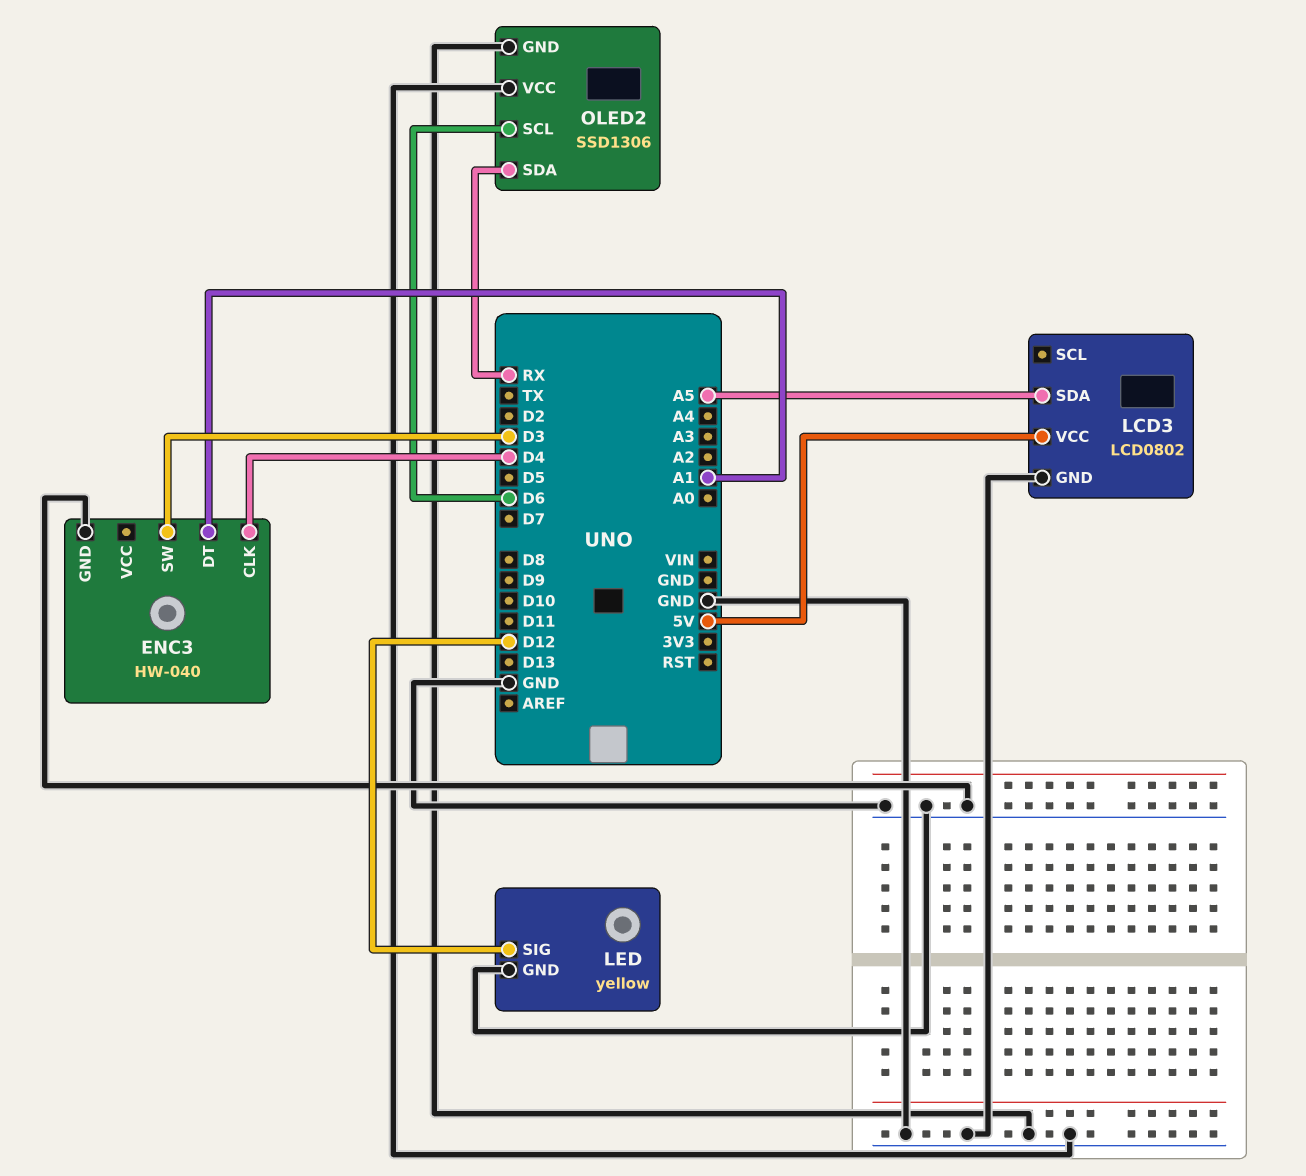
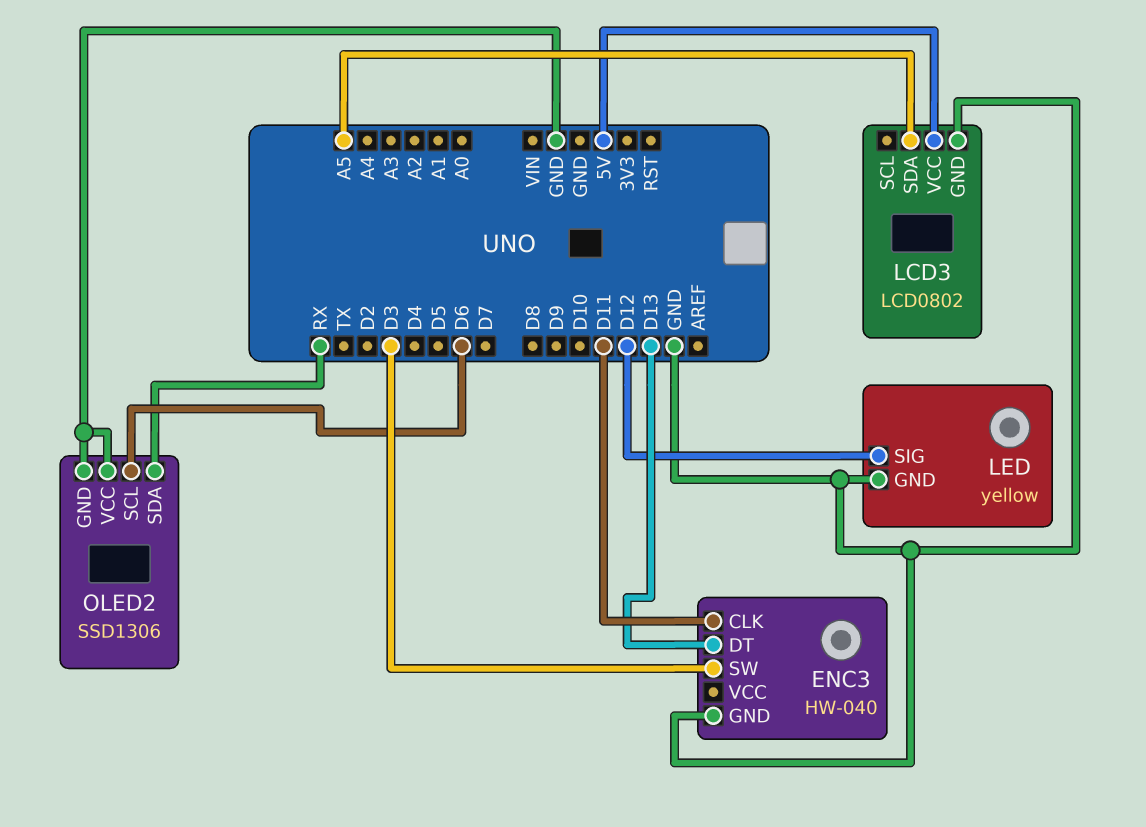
ENC3 pin CLK: D4 -> D11
ENC3 pin DT: A1 -> D13

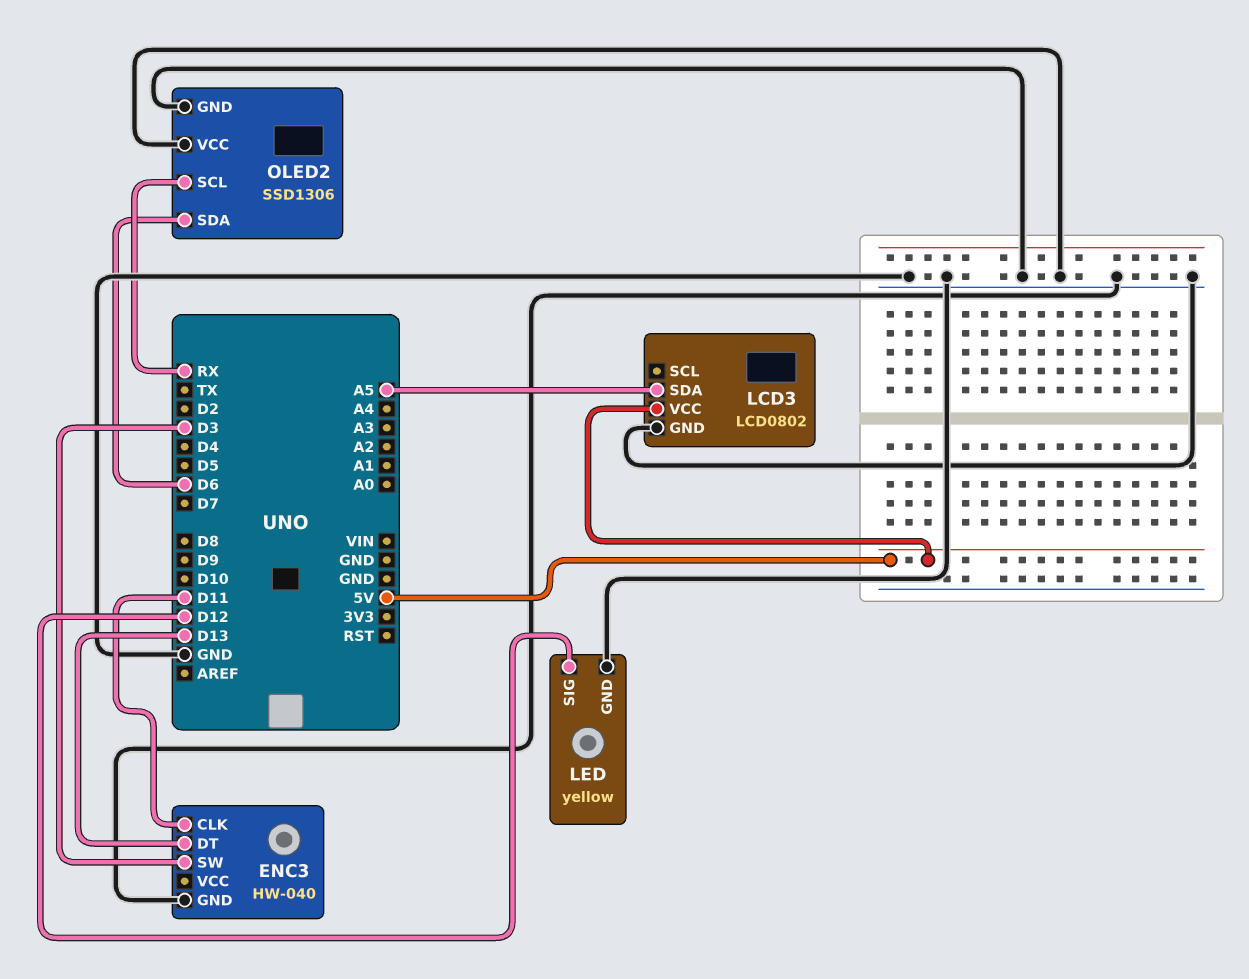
OLED2 pin SCL: D6 -> RX
OLED2 pin SDA: RX -> D6

